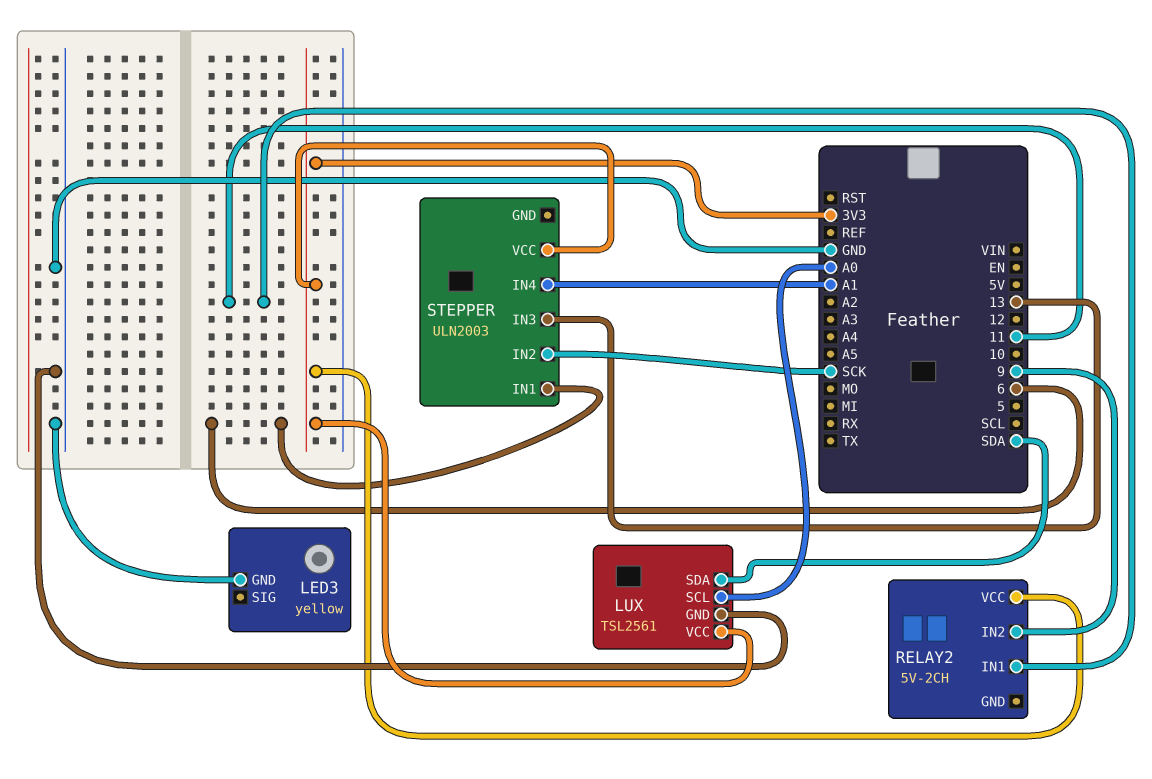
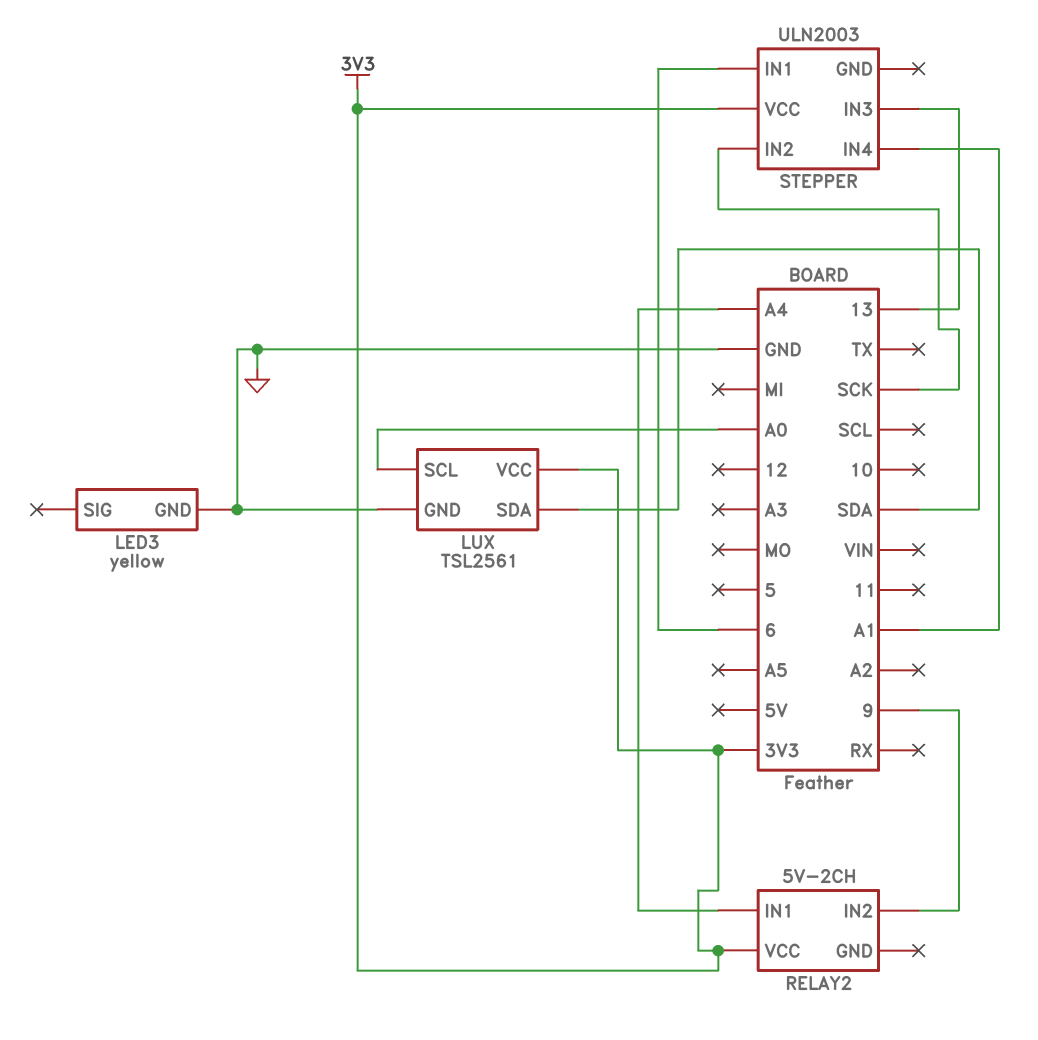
RELAY2 pin IN1: 11 -> A4

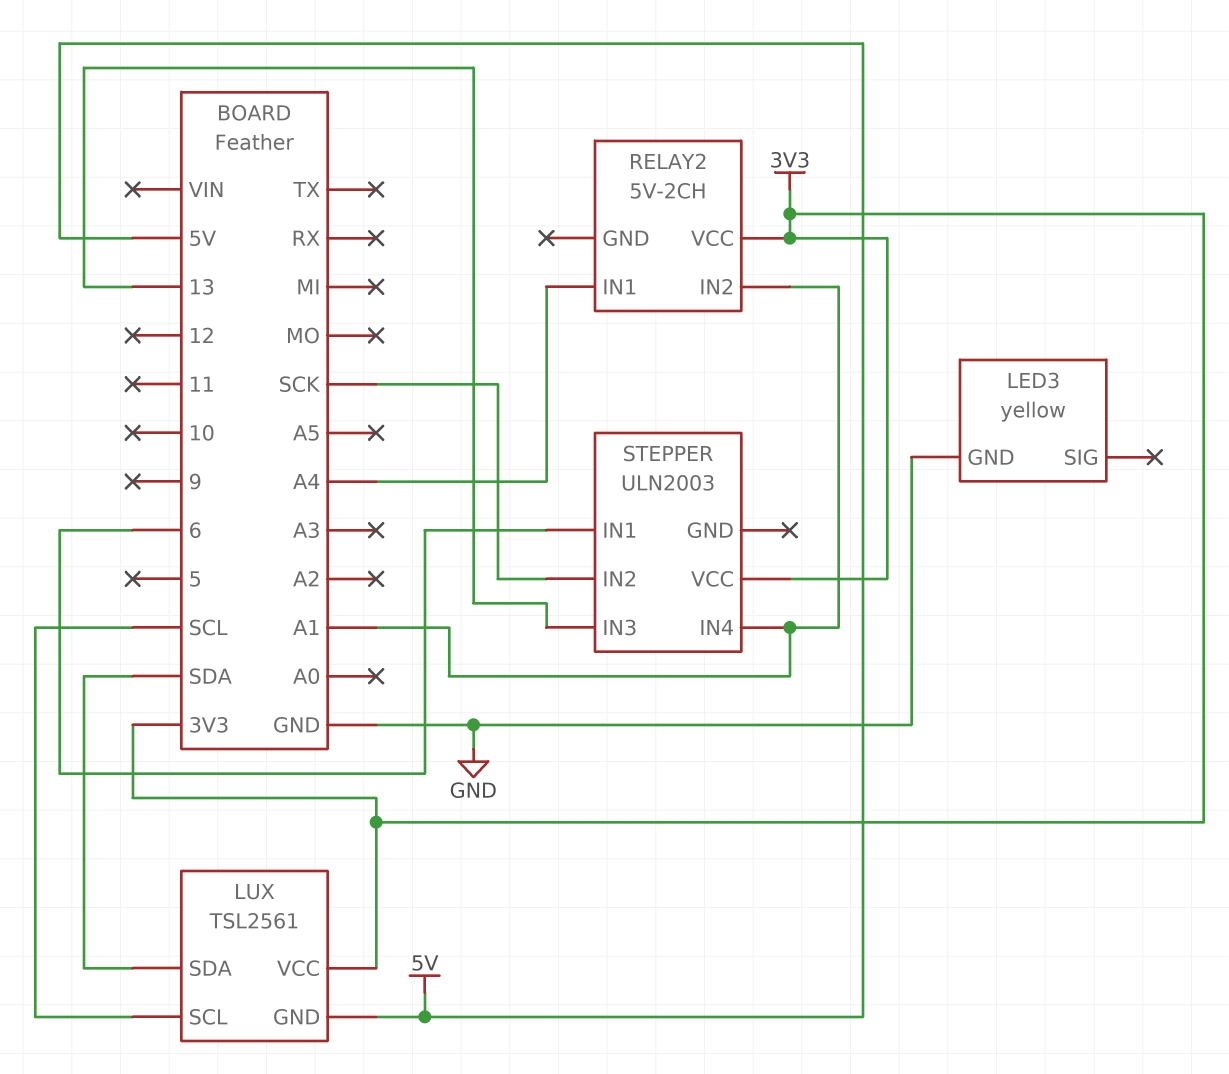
LUX pin GND: GND -> 5V
LUX pin SCL: A0 -> SCL
RELAY2 pin IN2: 9 -> A1

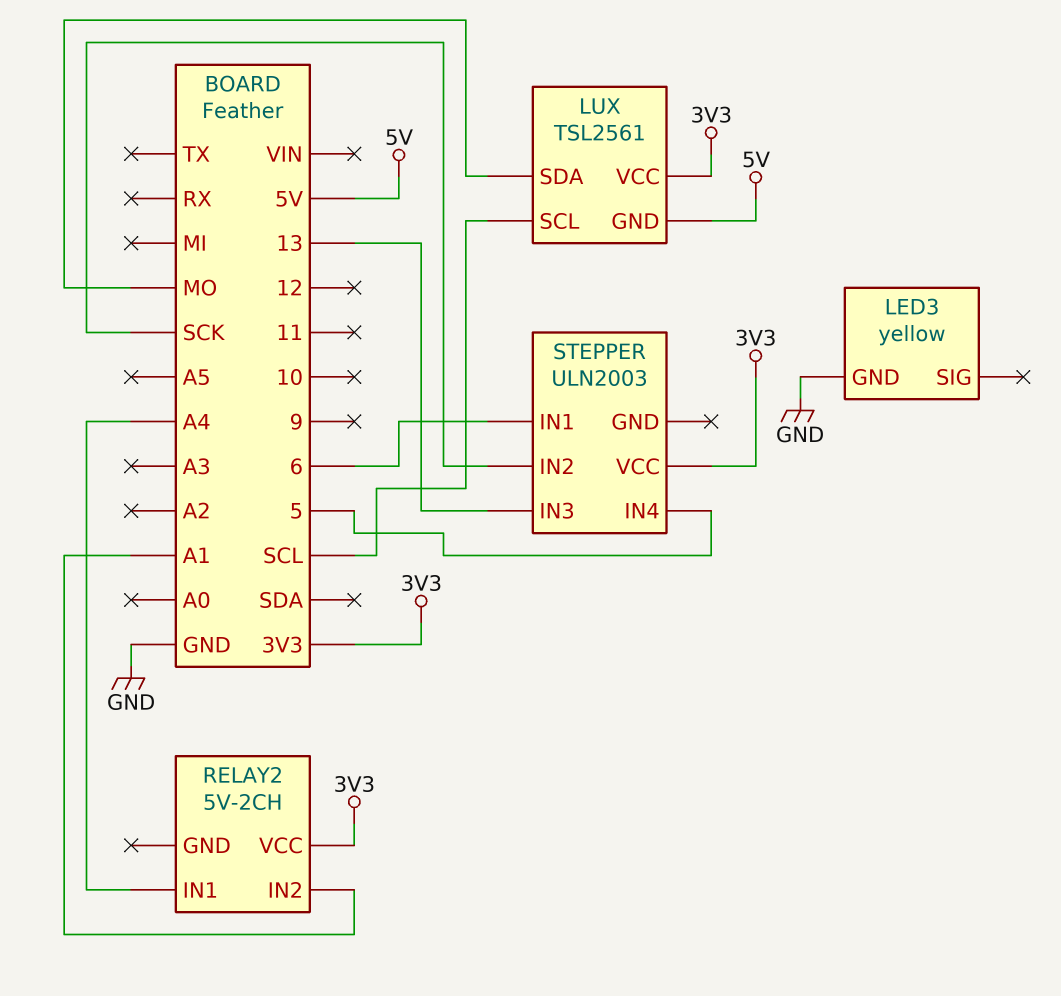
LUX pin SDA: SDA -> MO
STEPPER pin IN4: A1 -> 5

